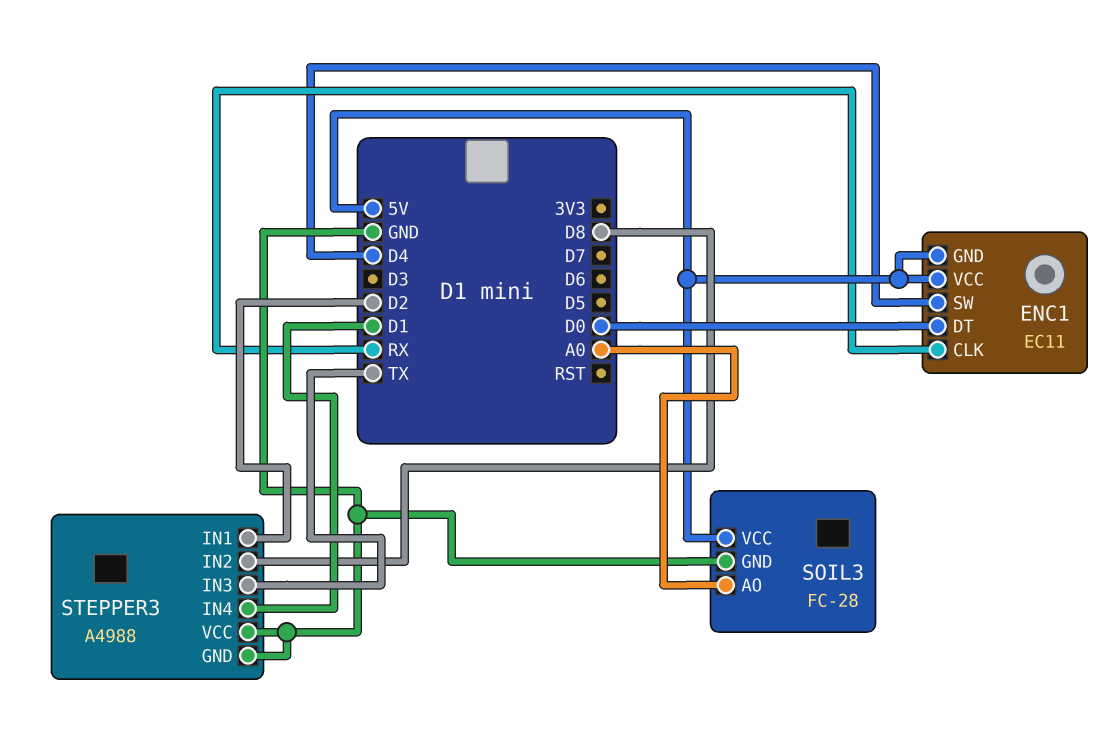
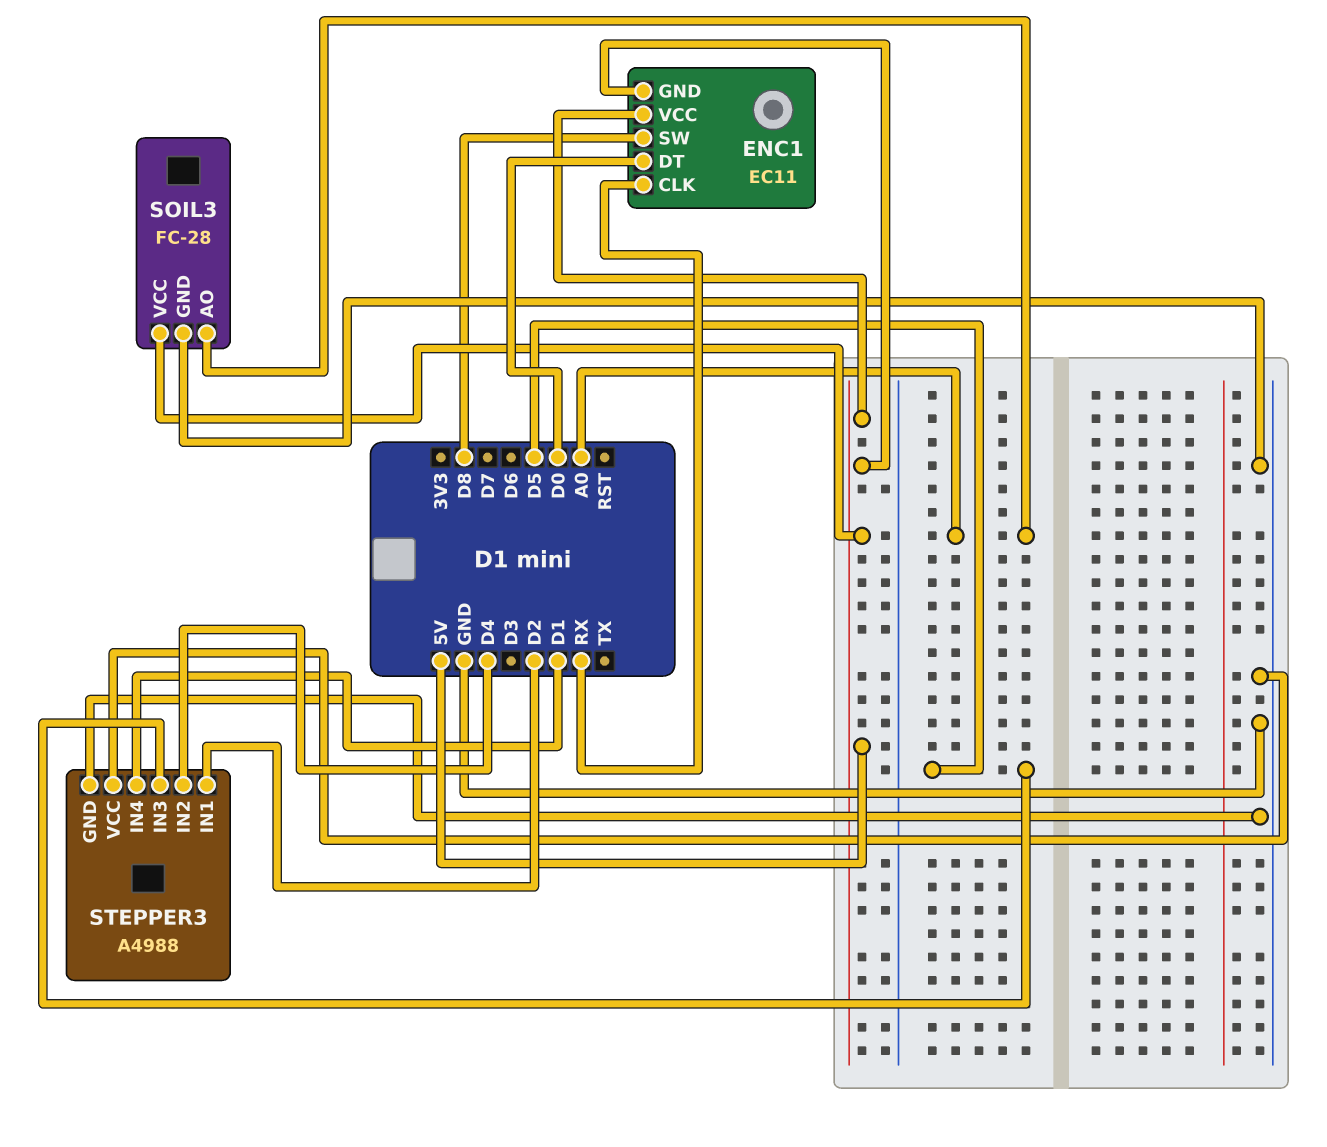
ENC1 pin SW: D4 -> D8
STEPPER3 pin IN2: D8 -> D4
STEPPER3 pin IN3: TX -> D5

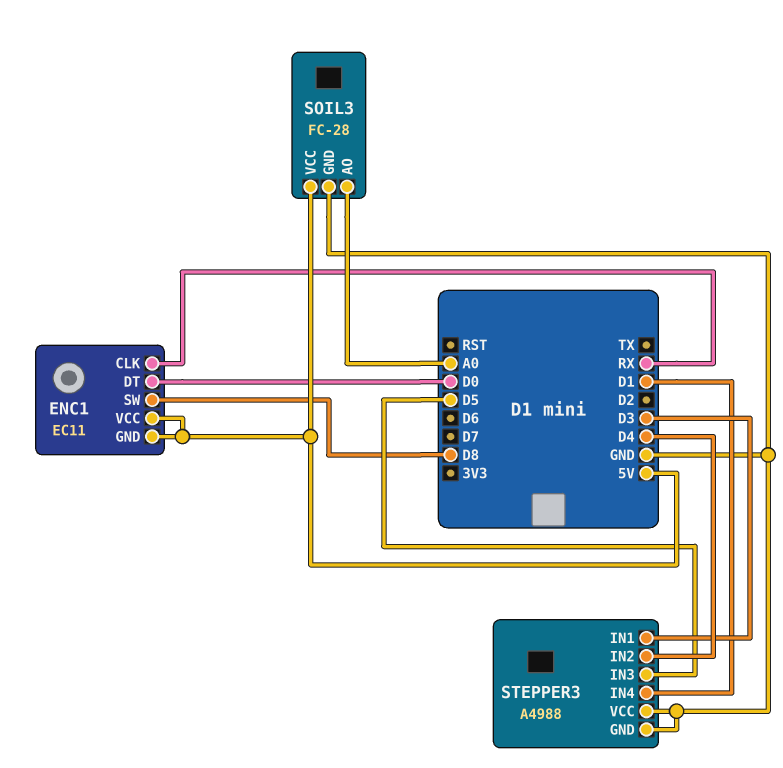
STEPPER3 pin IN1: D2 -> D3

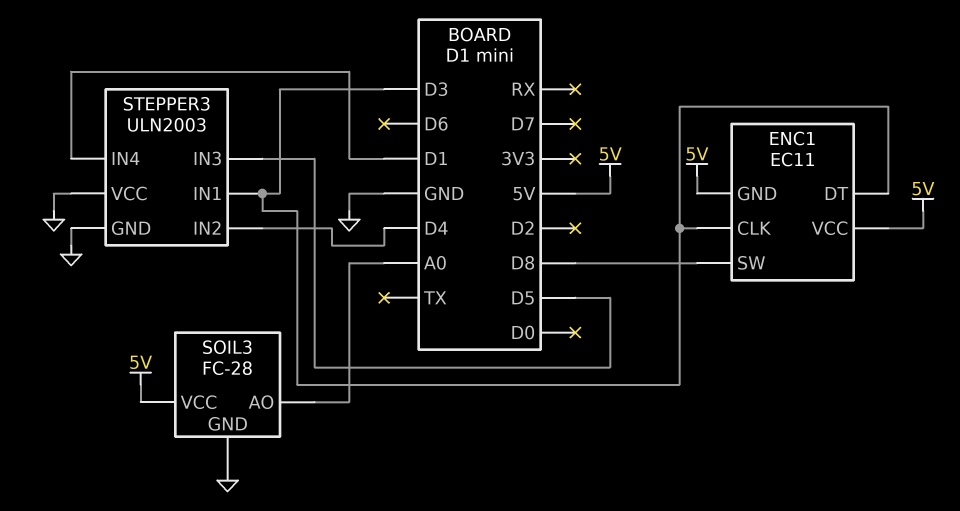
ENC1 pin CLK: RX -> D3
ENC1 pin DT: D0 -> D3
STEPPER3: A4988 -> ULN2003

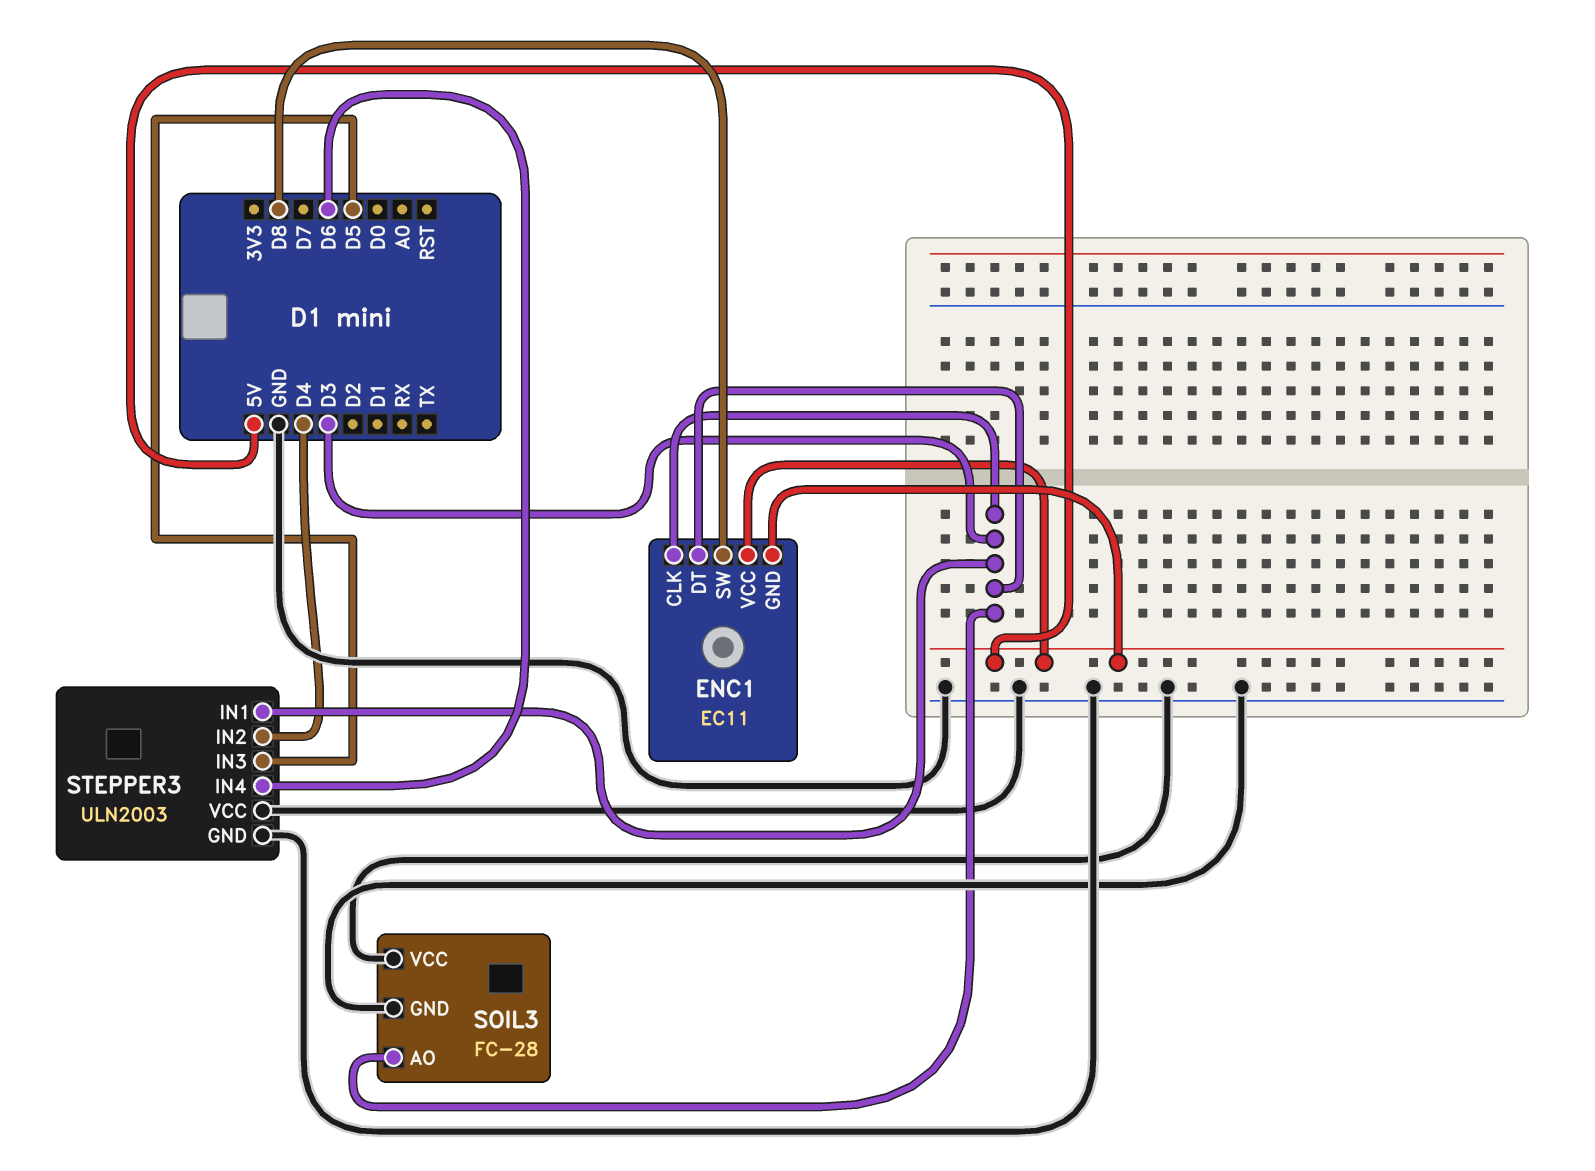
SOIL3 pin AO: A0 -> D3
SOIL3 pin VCC: 5V -> GND
STEPPER3 pin IN4: D1 -> D6

